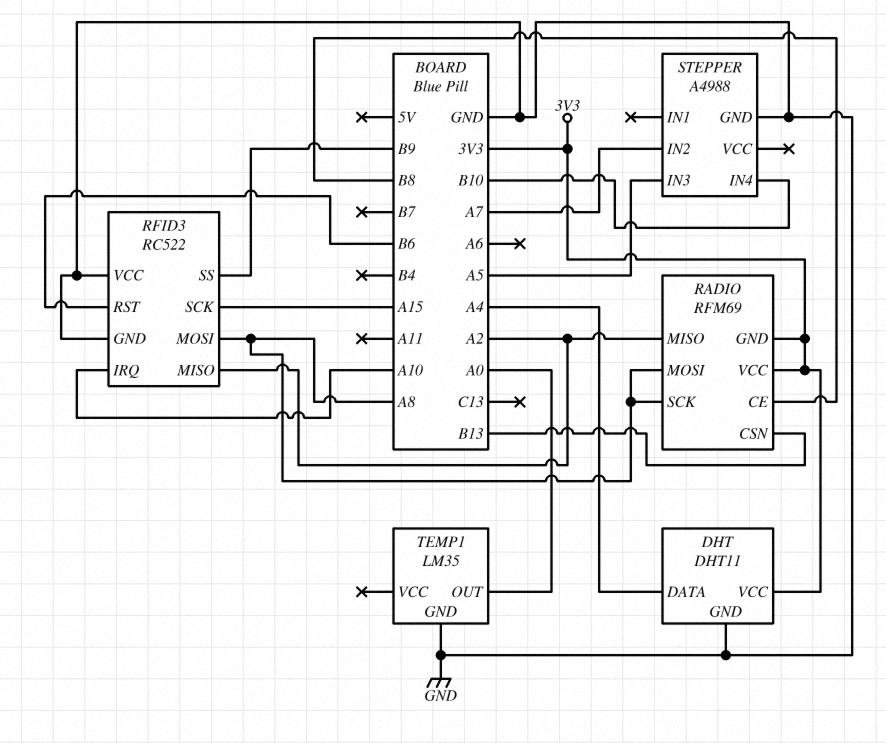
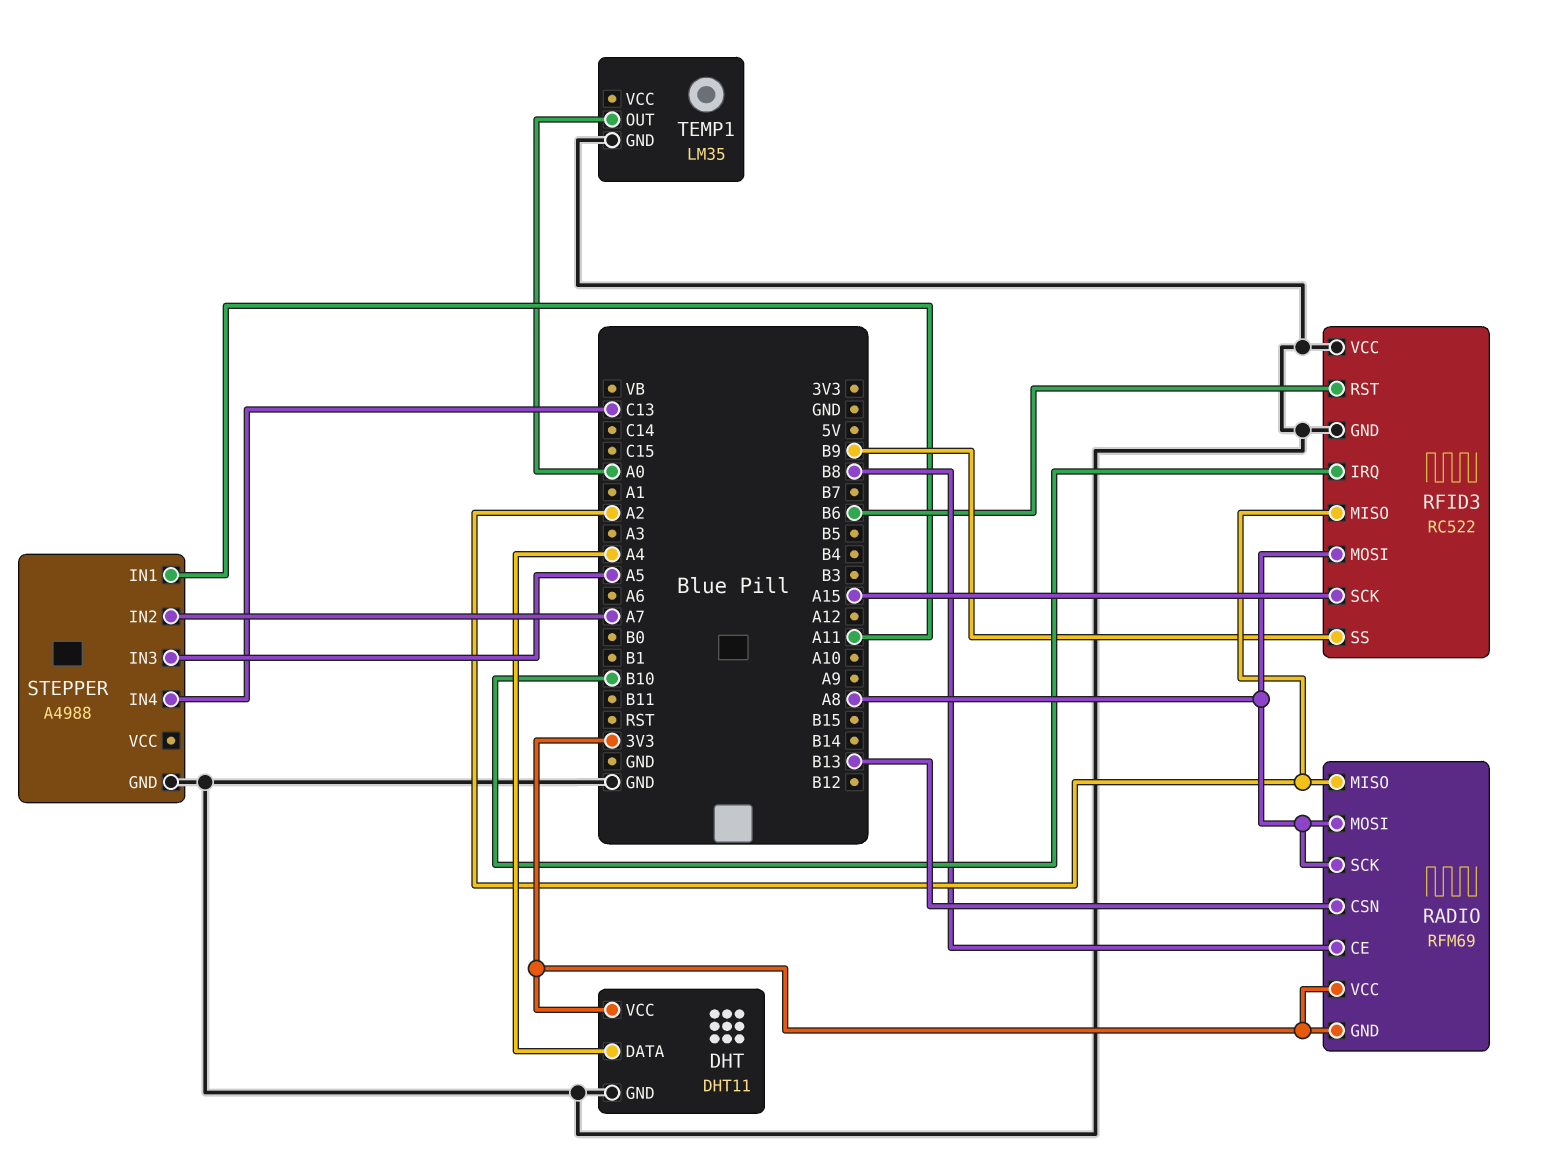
RFID3 pin IRQ: A10 -> B10
STEPPER pin IN1: none -> A11
STEPPER pin IN4: B10 -> C13

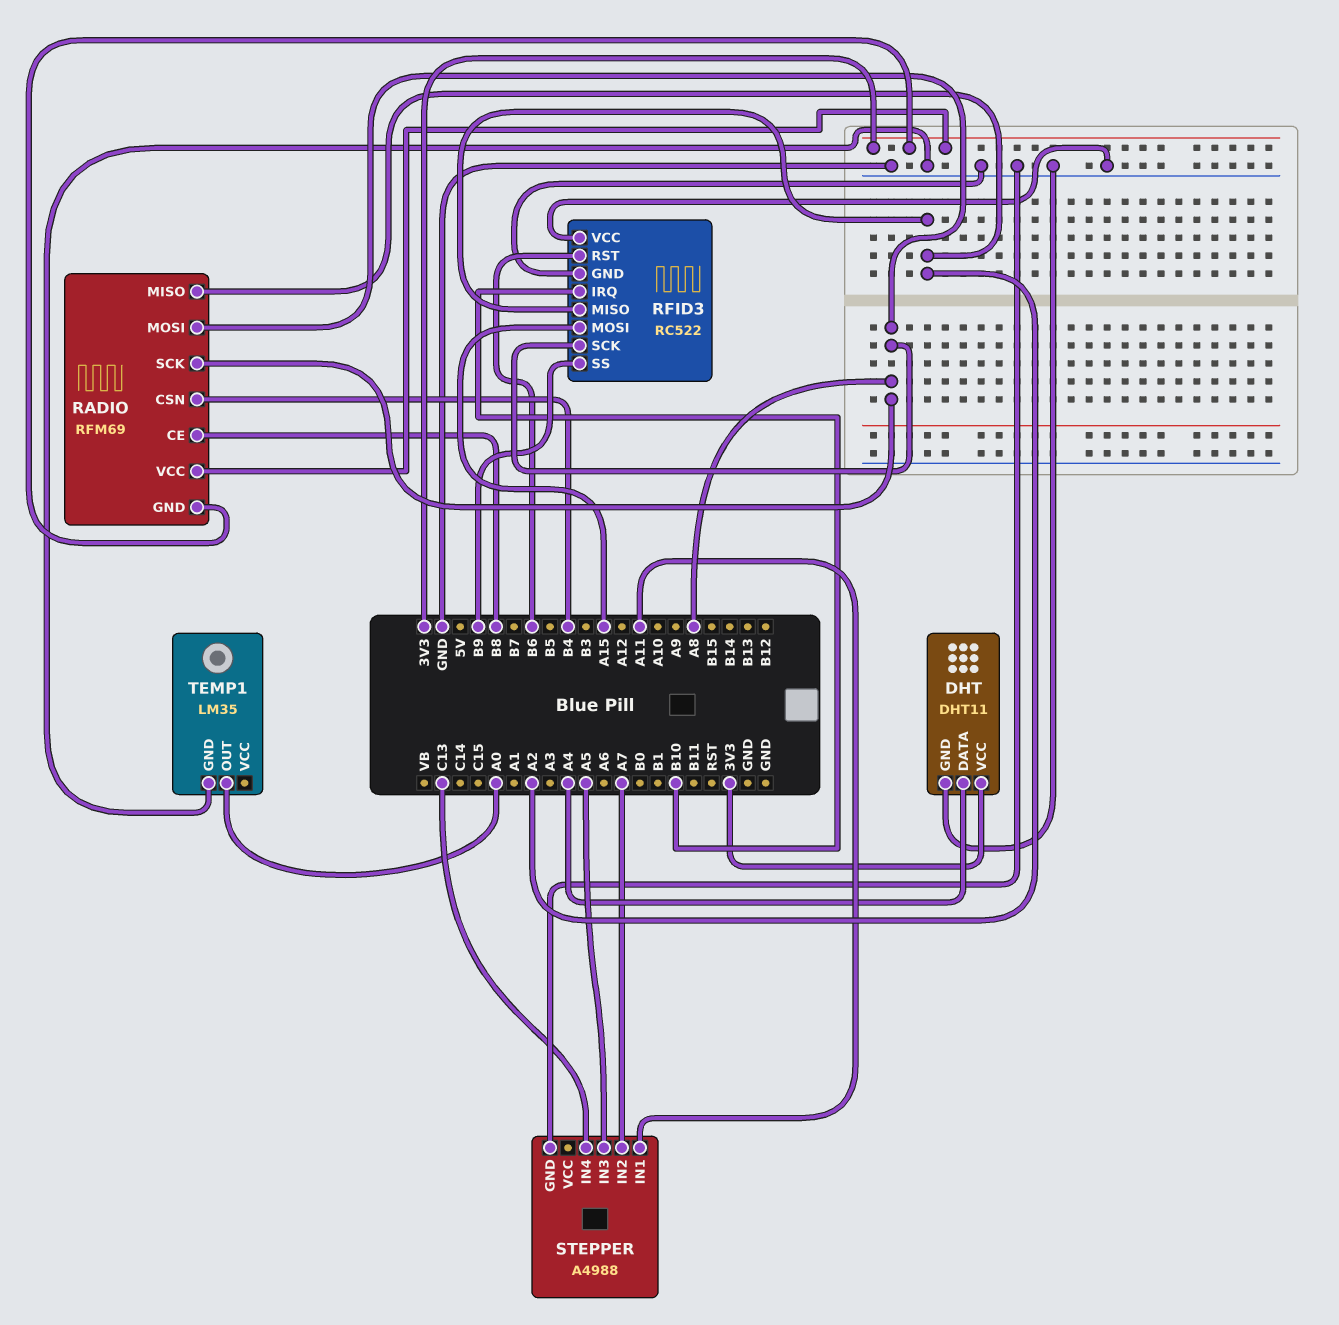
RADIO pin CSN: B13 -> B4
RFID3 pin MOSI: A8 -> A15
RFID3 pin SCK: A15 -> A8

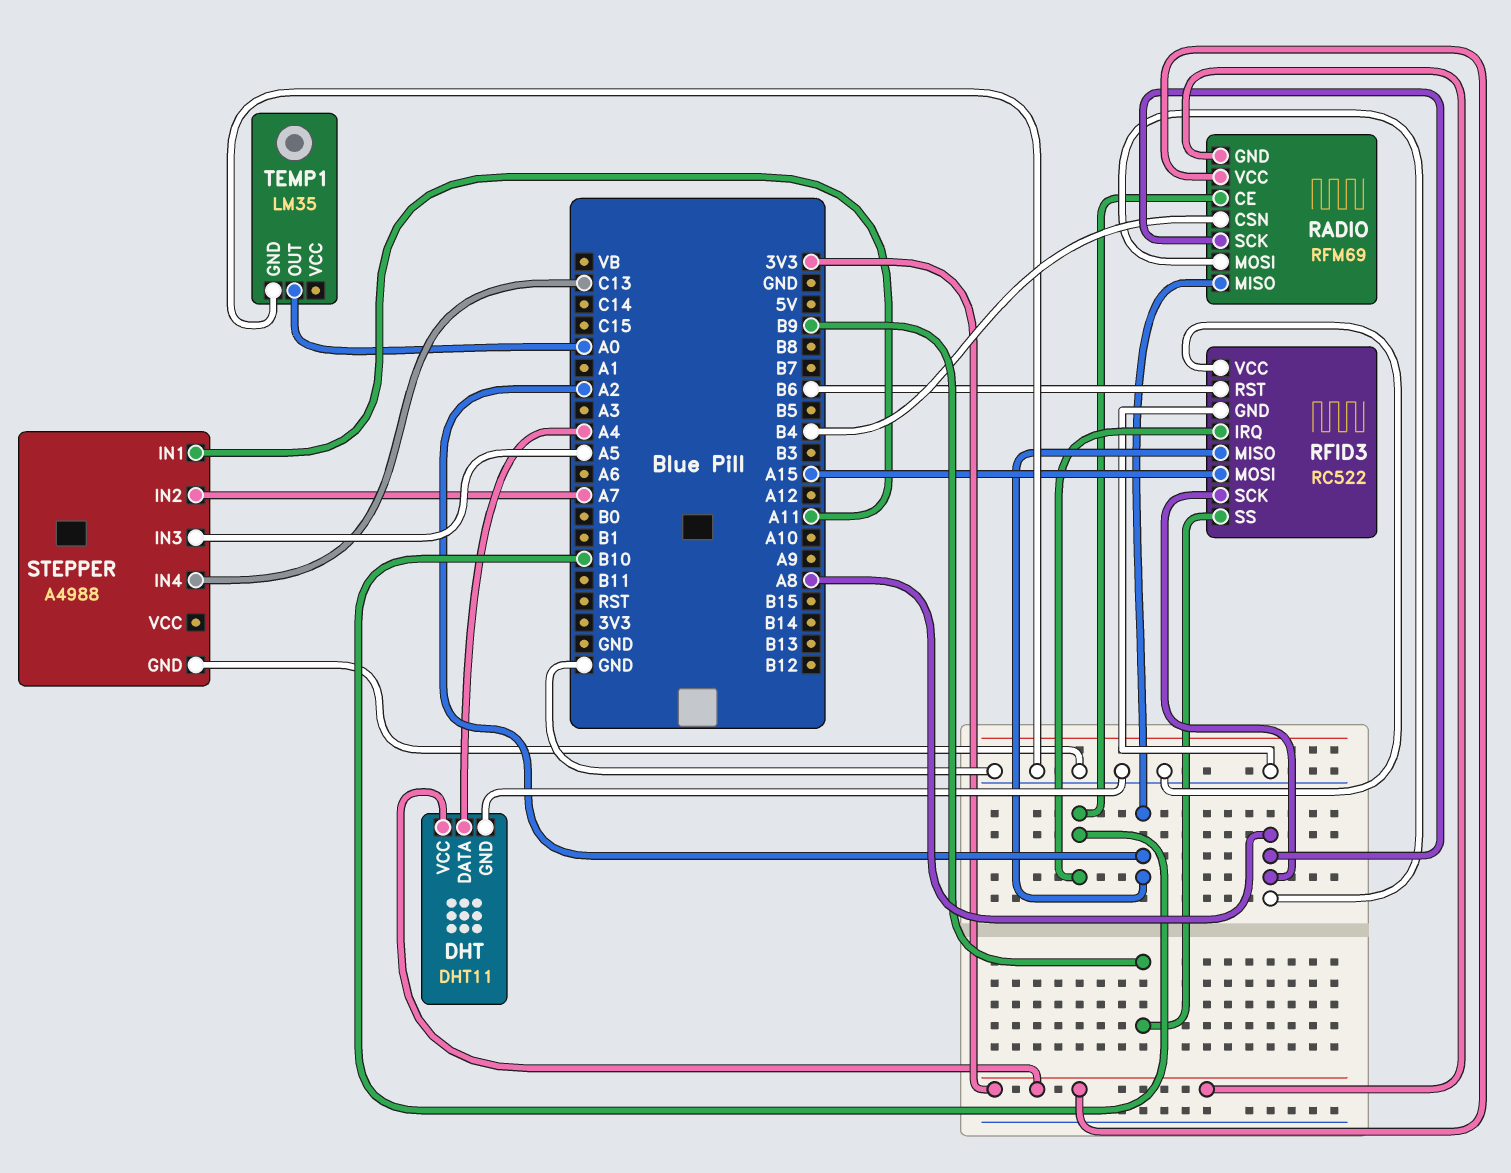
RADIO pin CE: B8 -> B10

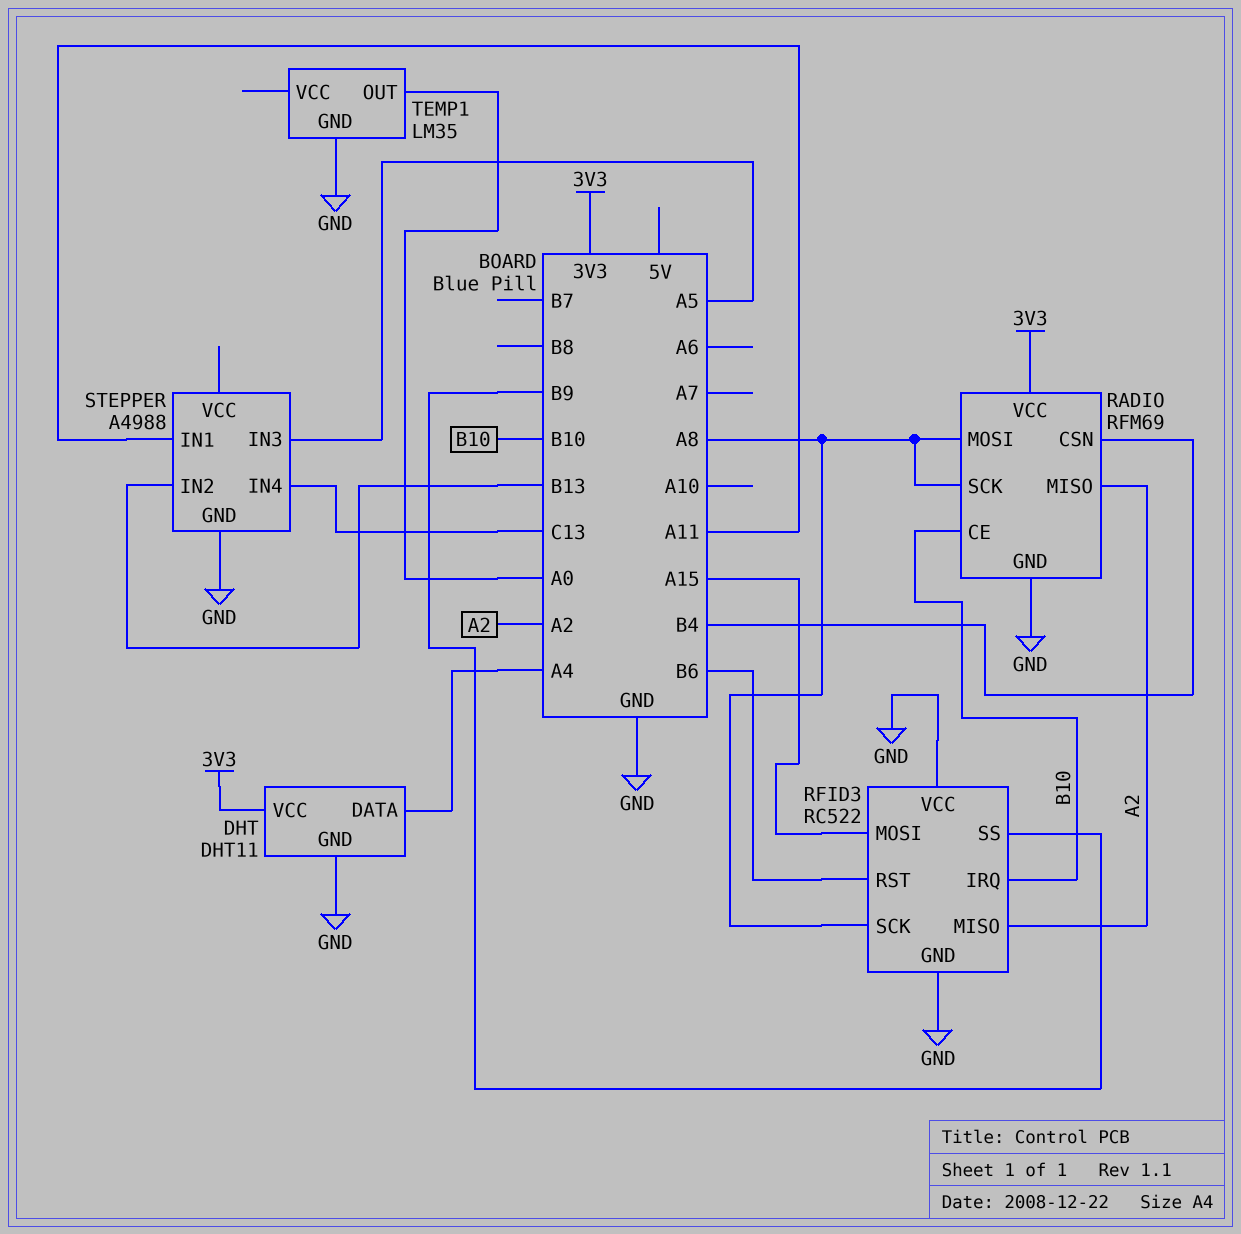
RADIO pin GND: 3V3 -> GND
STEPPER pin IN2: A7 -> B13

